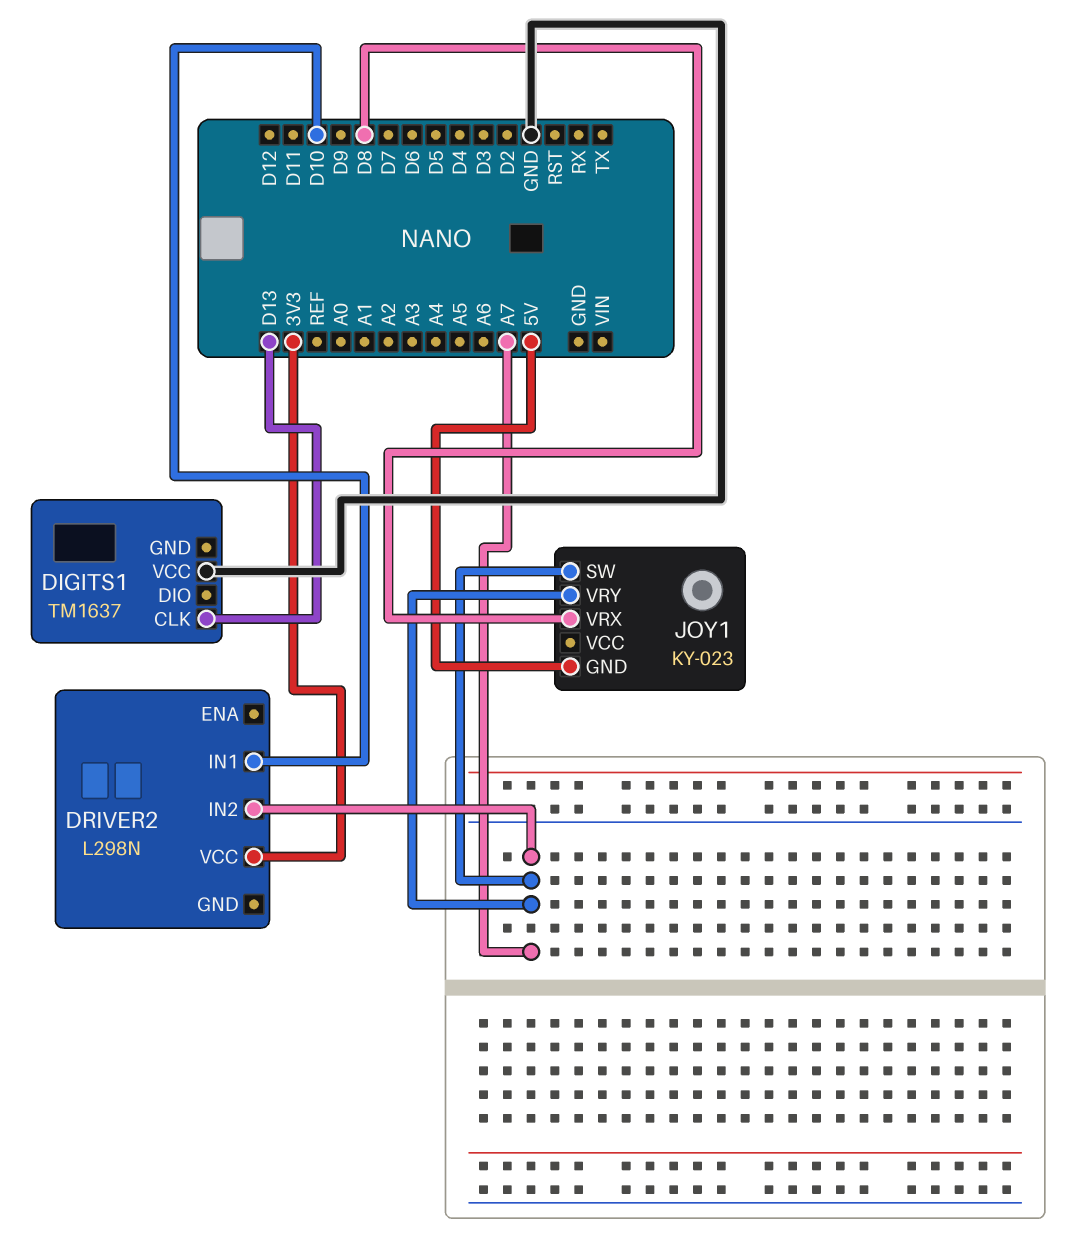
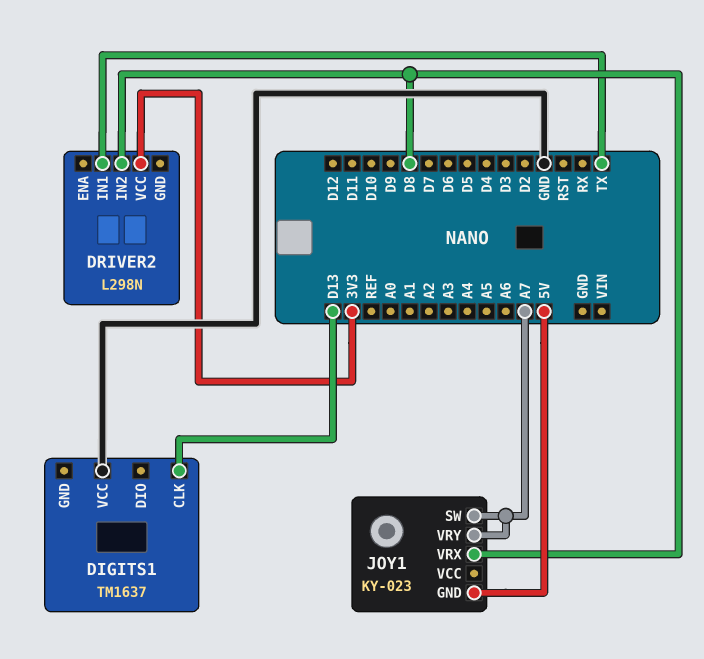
DRIVER2 pin IN1: D10 -> TX
DRIVER2 pin IN2: A7 -> D8

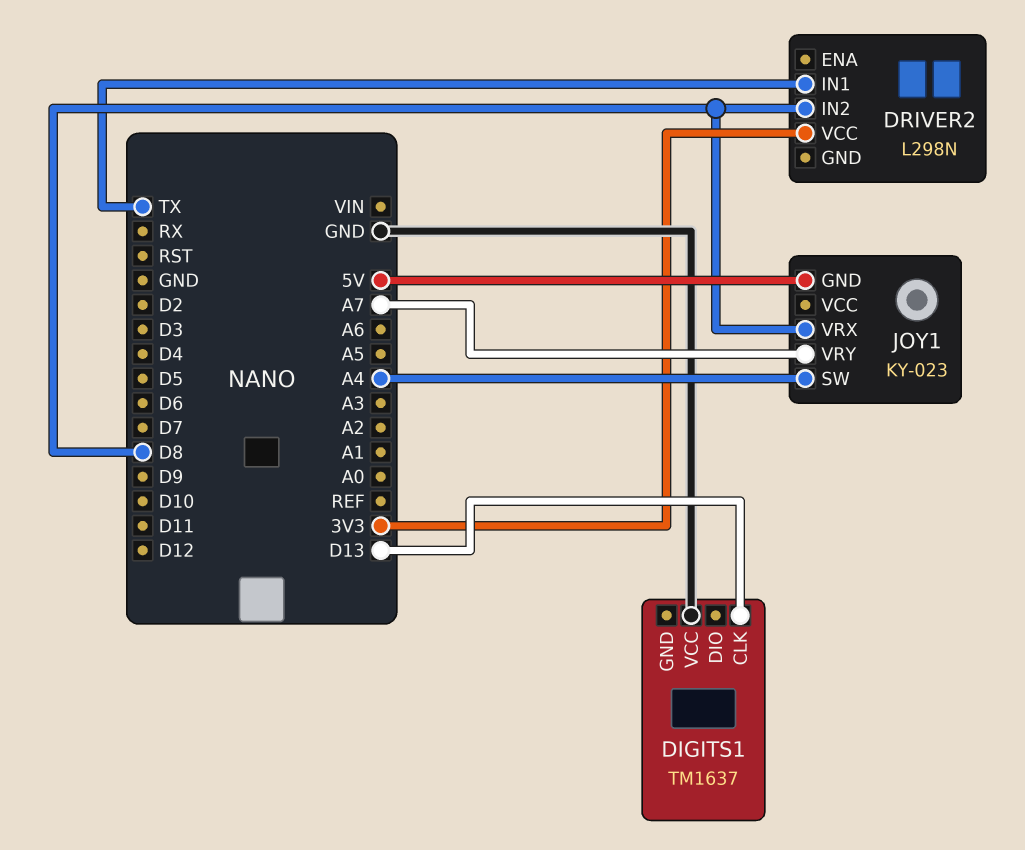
JOY1 pin SW: A7 -> A4

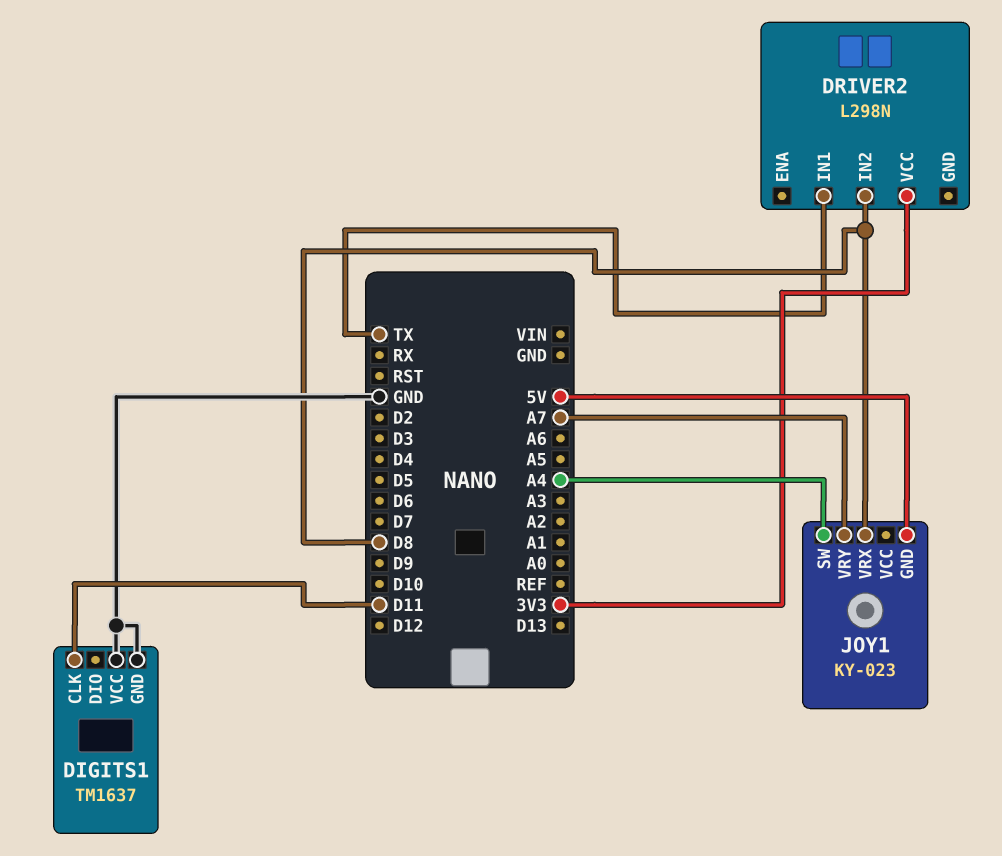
DIGITS1 pin CLK: D13 -> D11
DIGITS1 pin GND: none -> GND

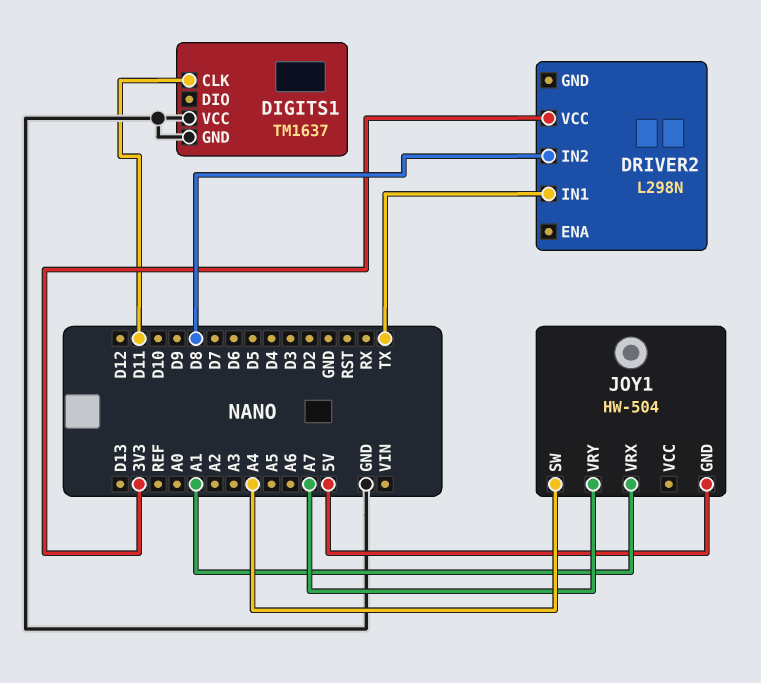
JOY1: KY-023 -> HW-504
JOY1 pin VRX: D8 -> A1

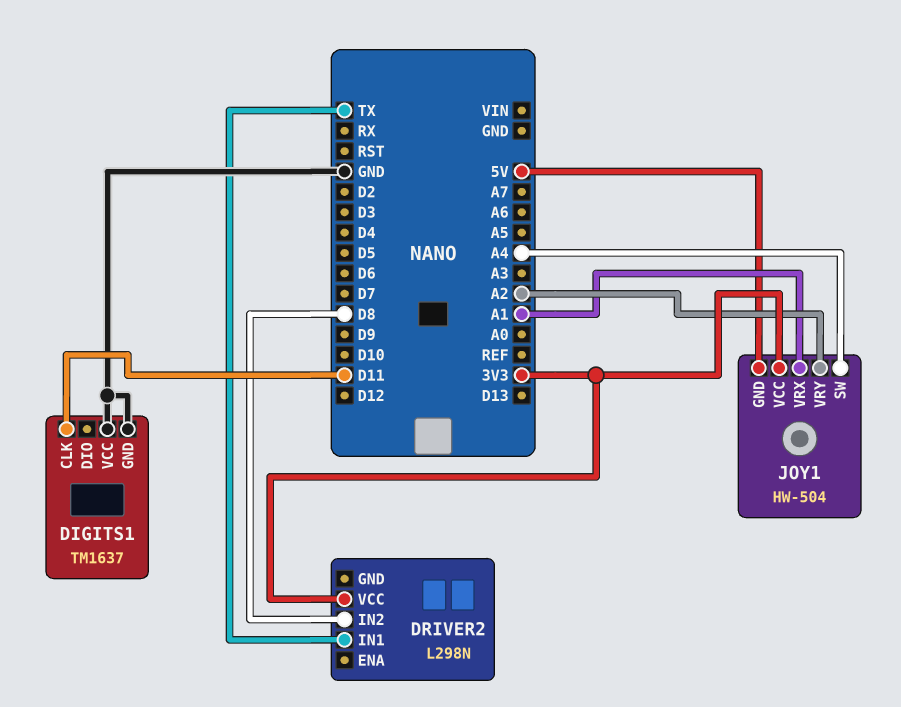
JOY1 pin VCC: none -> 3V3
JOY1 pin VRY: A7 -> A2

